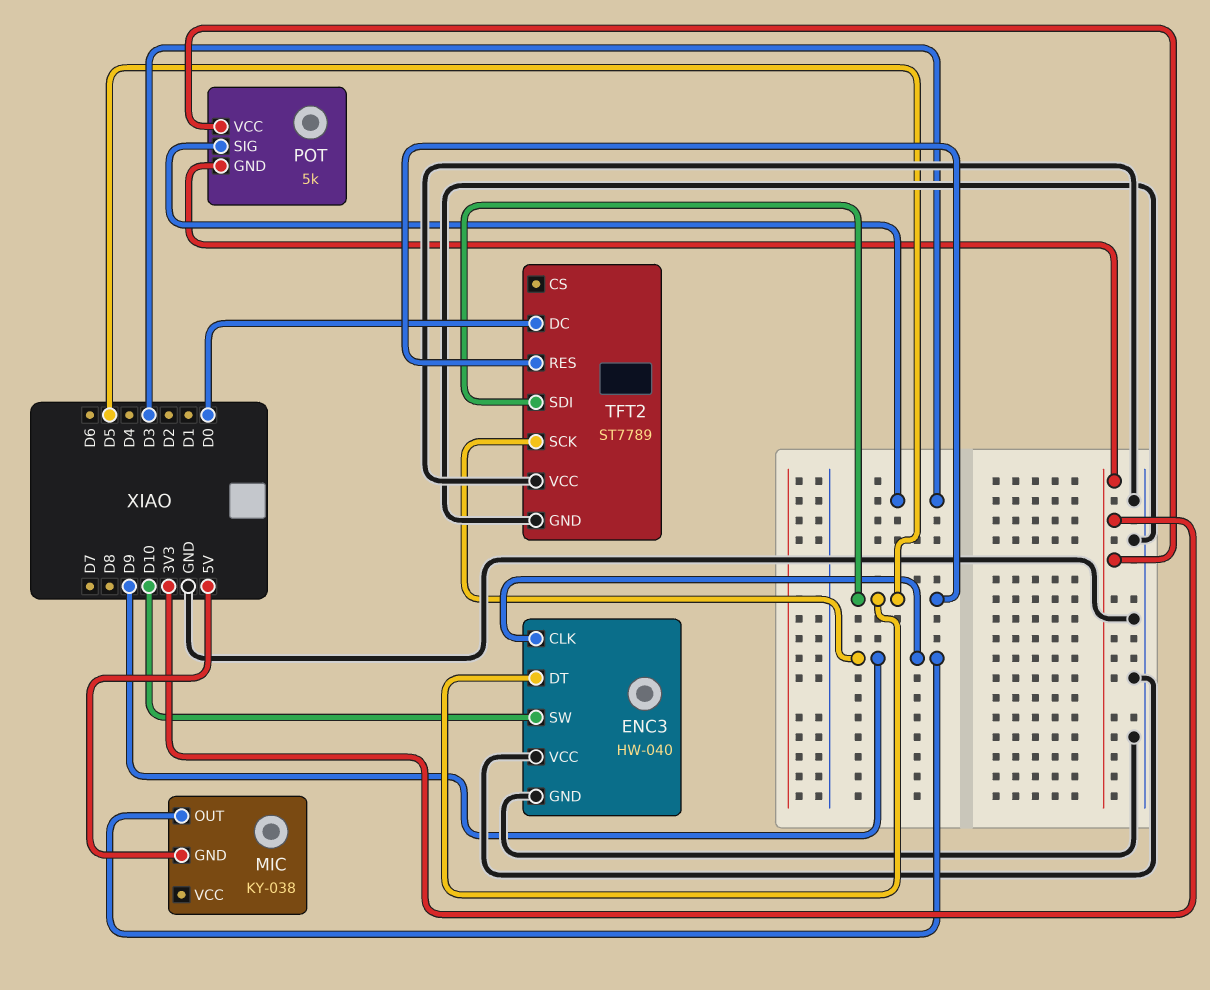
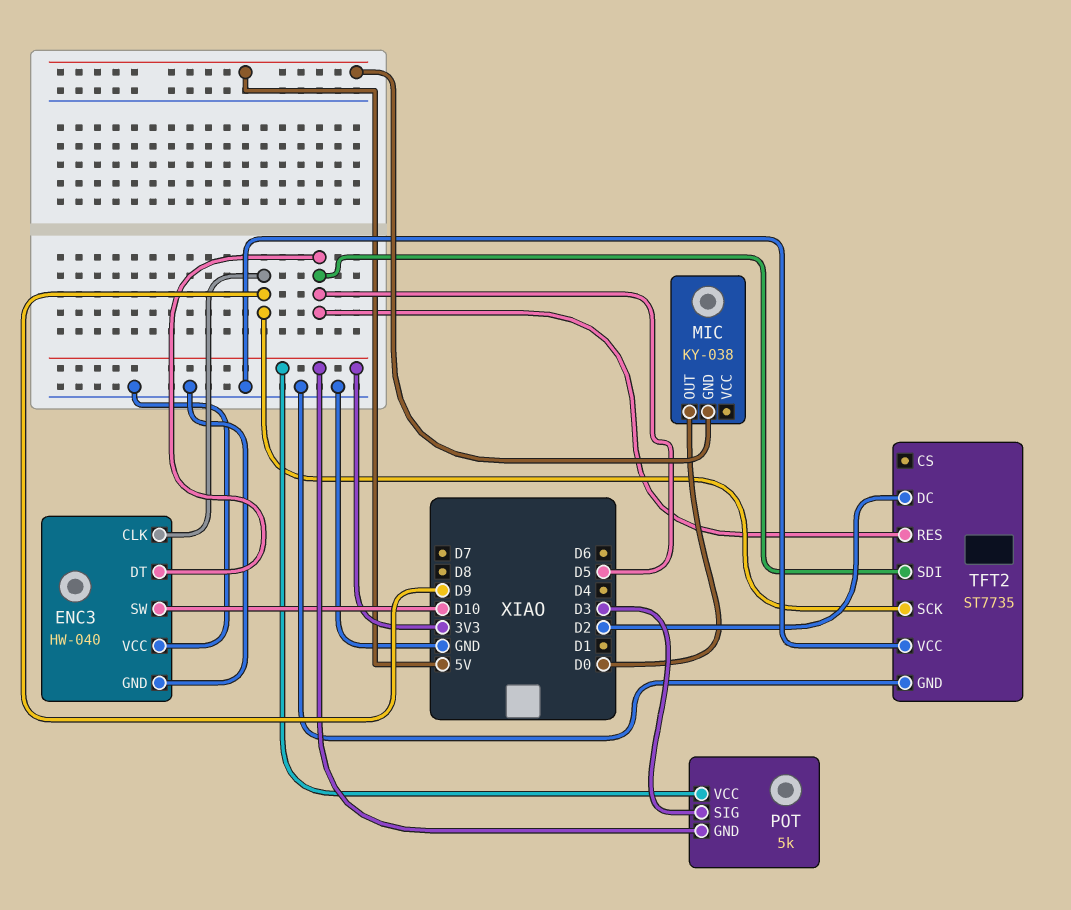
MIC pin OUT: D9 -> D0
TFT2: ST7789 -> ST7735
TFT2 pin DC: D0 -> D2

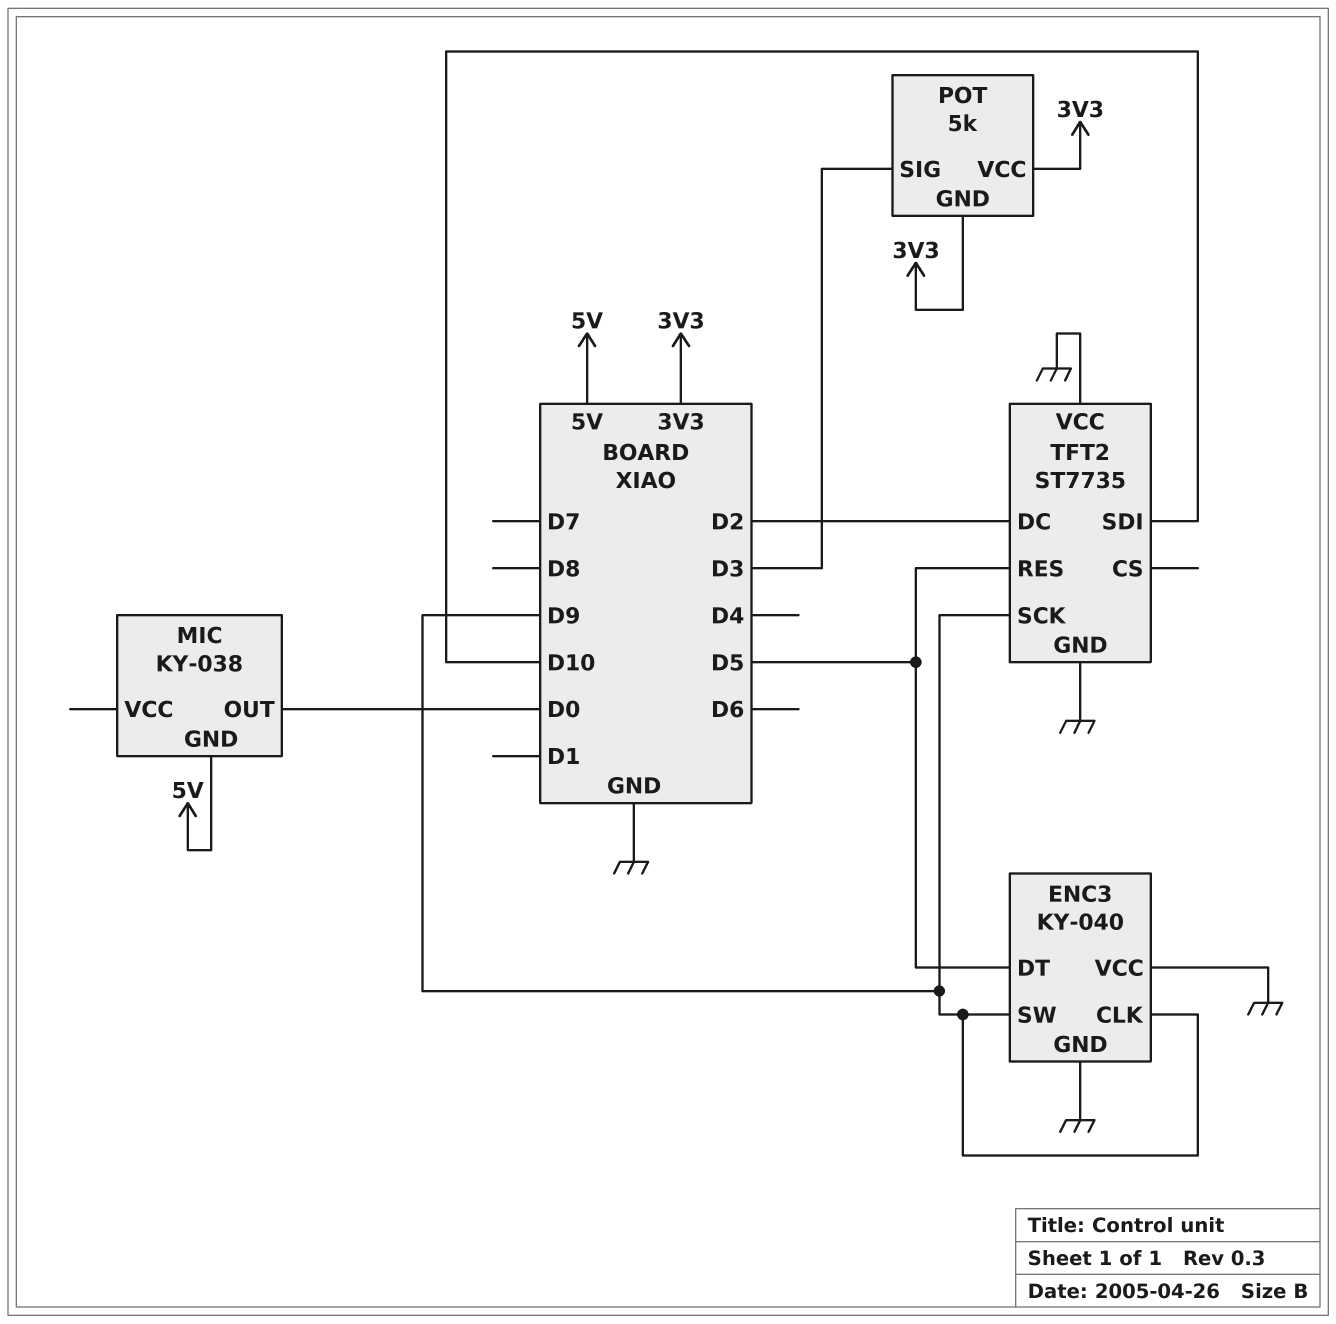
ENC3: HW-040 -> KY-040
ENC3 pin SW: D10 -> D9
TFT2 pin SDI: D5 -> D10

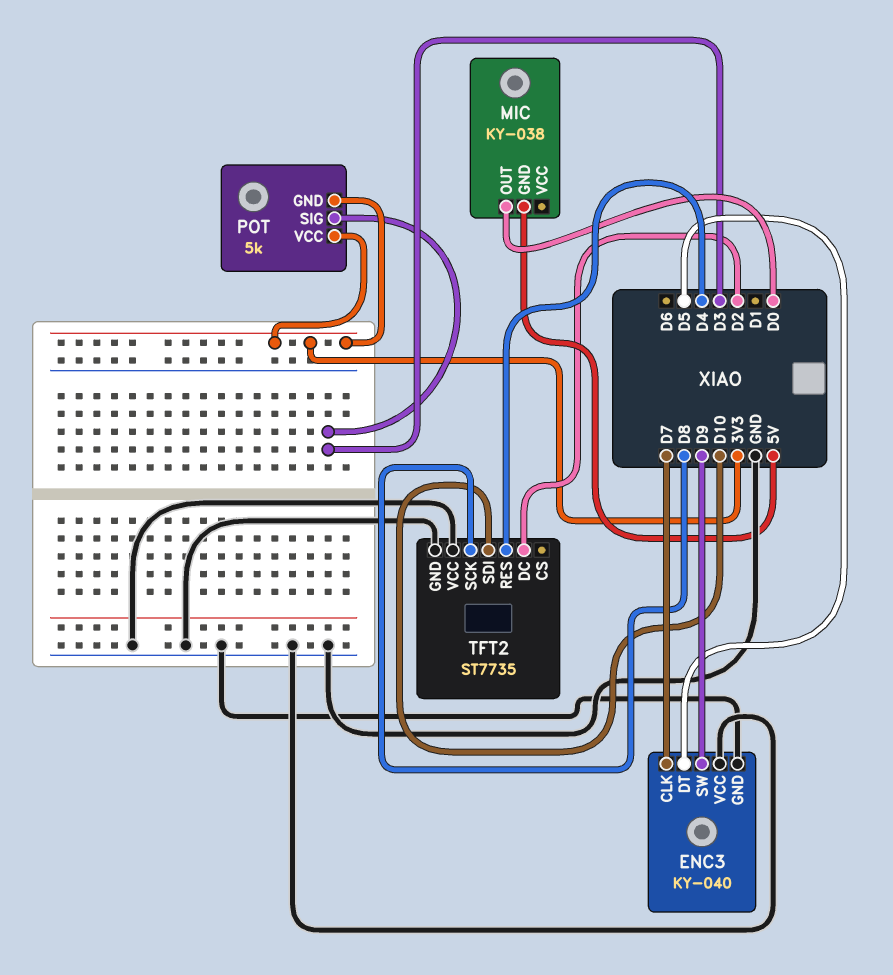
ENC3 pin CLK: D9 -> D7
TFT2 pin RES: D5 -> D4
TFT2 pin SCK: D9 -> D8

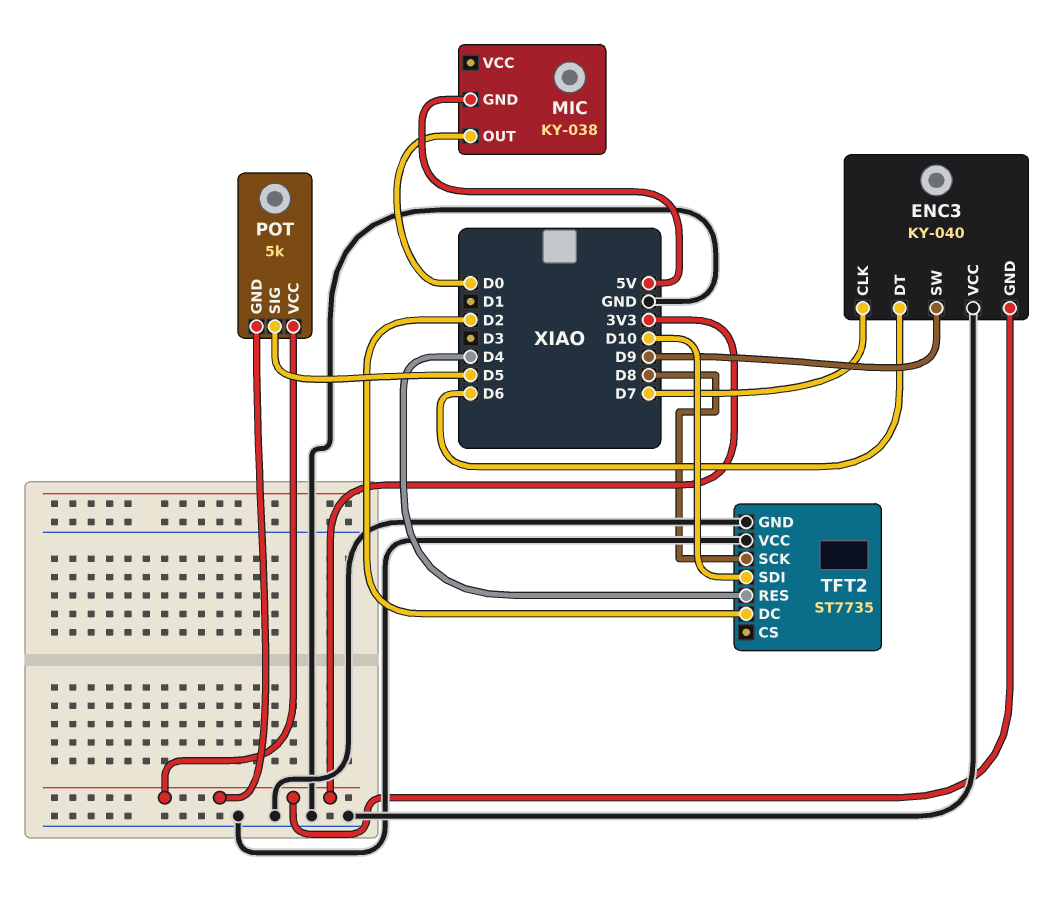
ENC3 pin DT: D5 -> D6
ENC3 pin GND: GND -> 3V3
POT pin SIG: D3 -> D5

